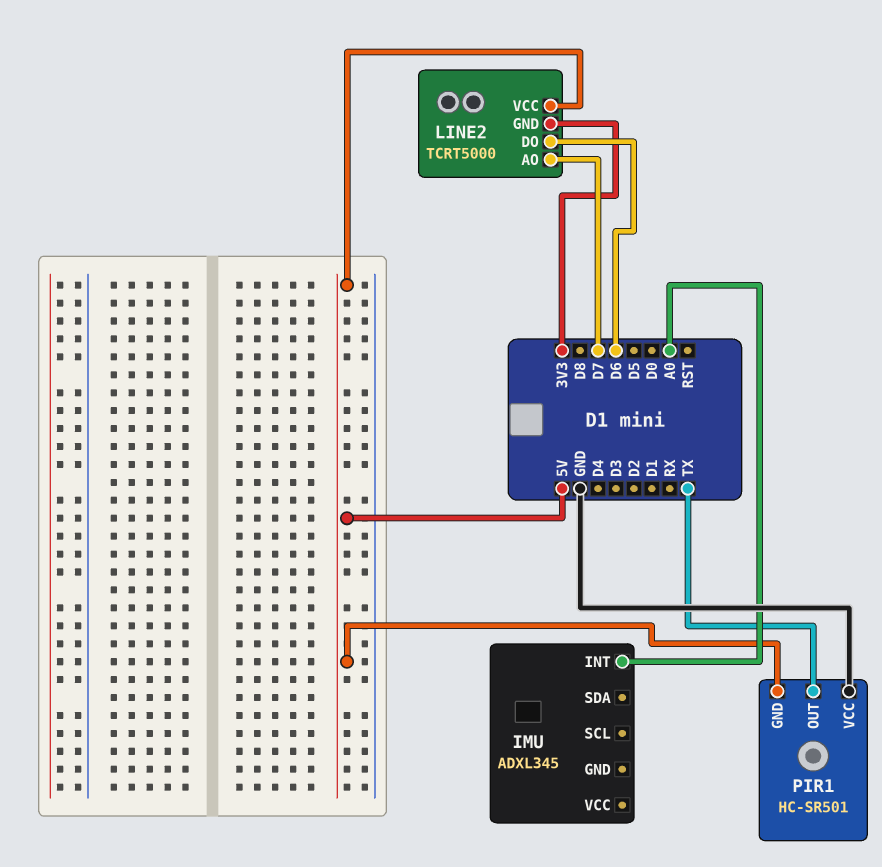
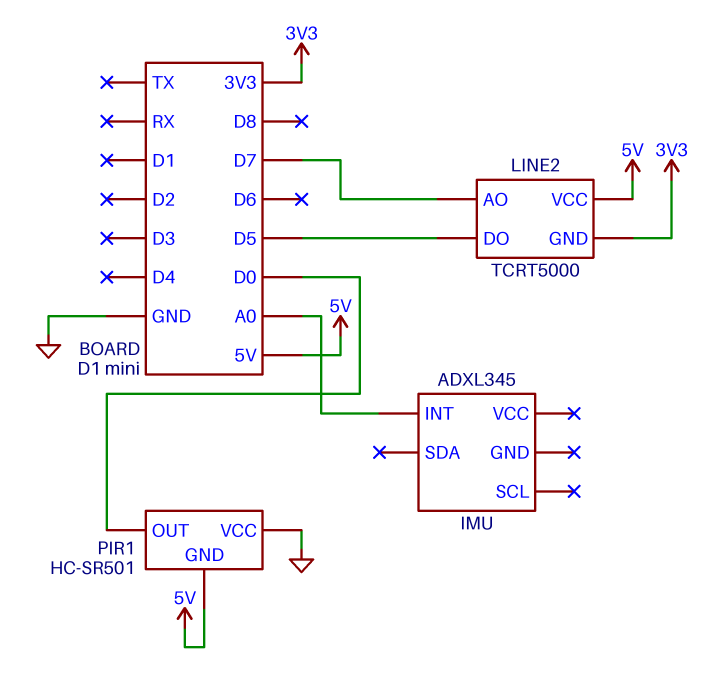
LINE2 pin DO: D6 -> D5
PIR1 pin OUT: TX -> D0

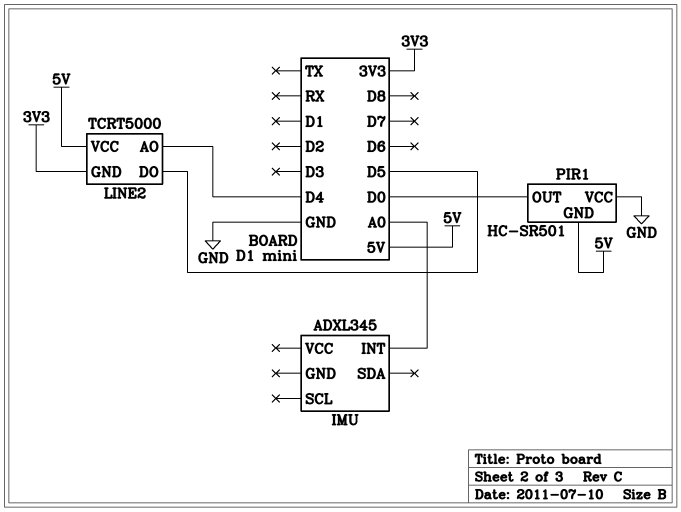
LINE2 pin AO: D7 -> D4

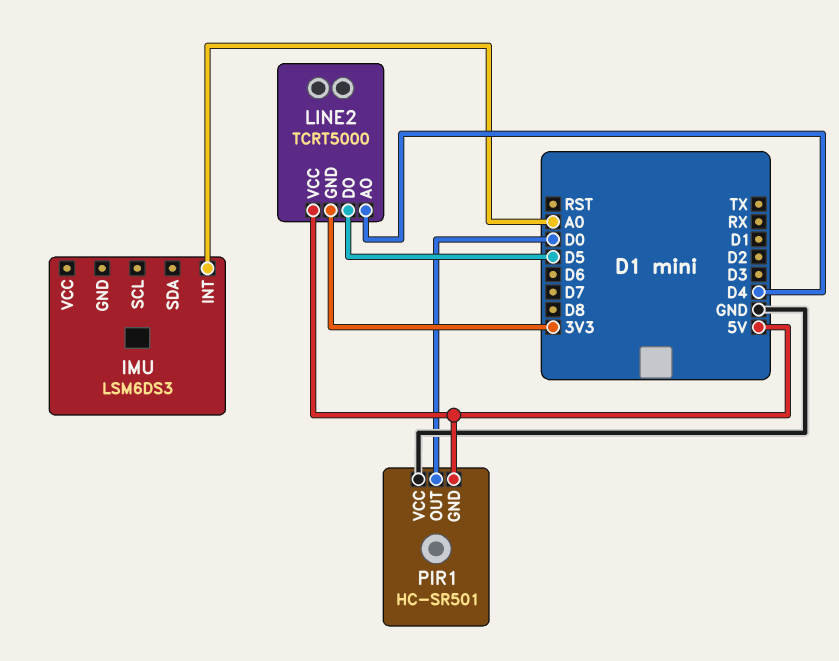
IMU: ADXL345 -> LSM6DS3

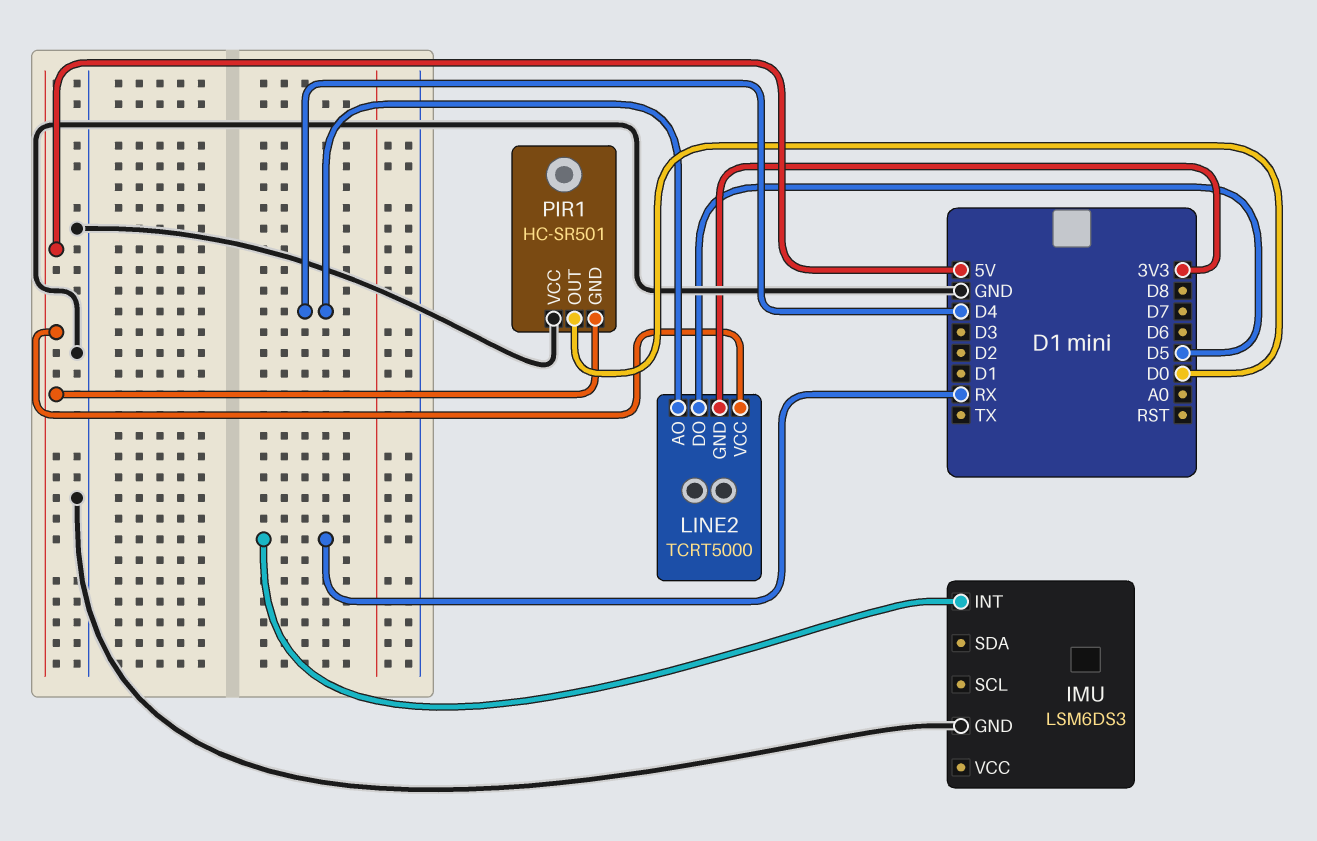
IMU pin GND: none -> GND
IMU pin INT: A0 -> RX

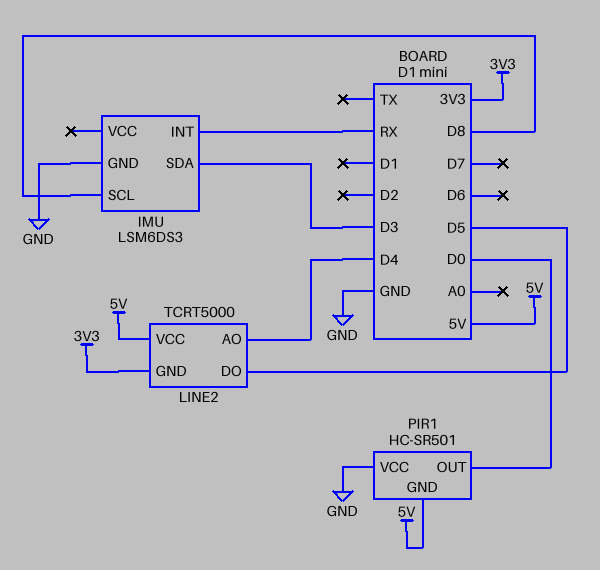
IMU pin SCL: none -> D8
IMU pin SDA: none -> D3

